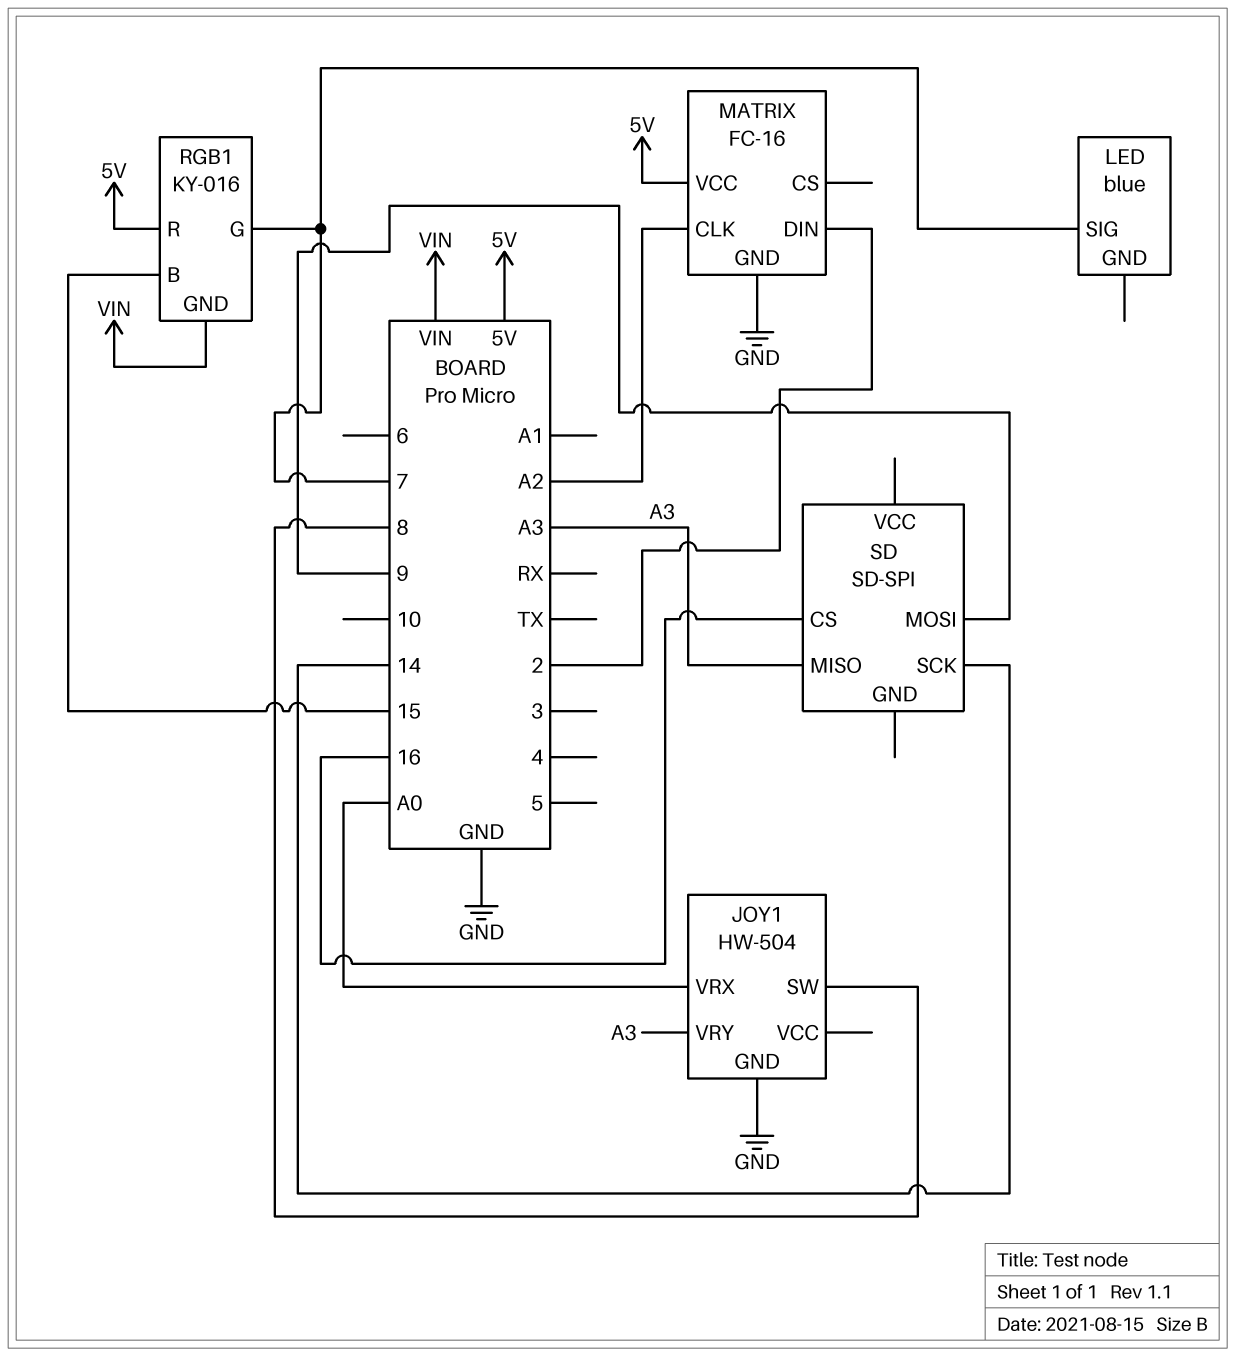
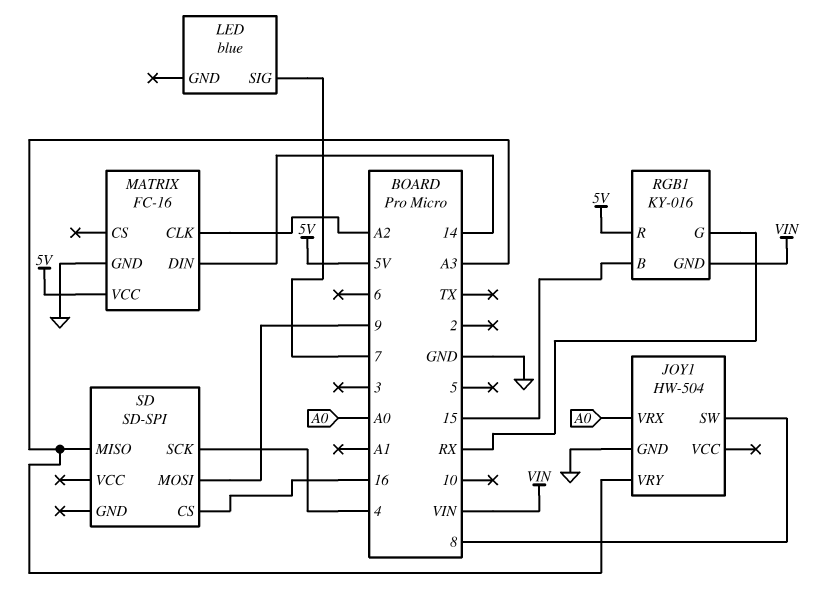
MATRIX pin DIN: 2 -> 14
RGB1 pin G: 7 -> RX
SD pin SCK: 14 -> 4

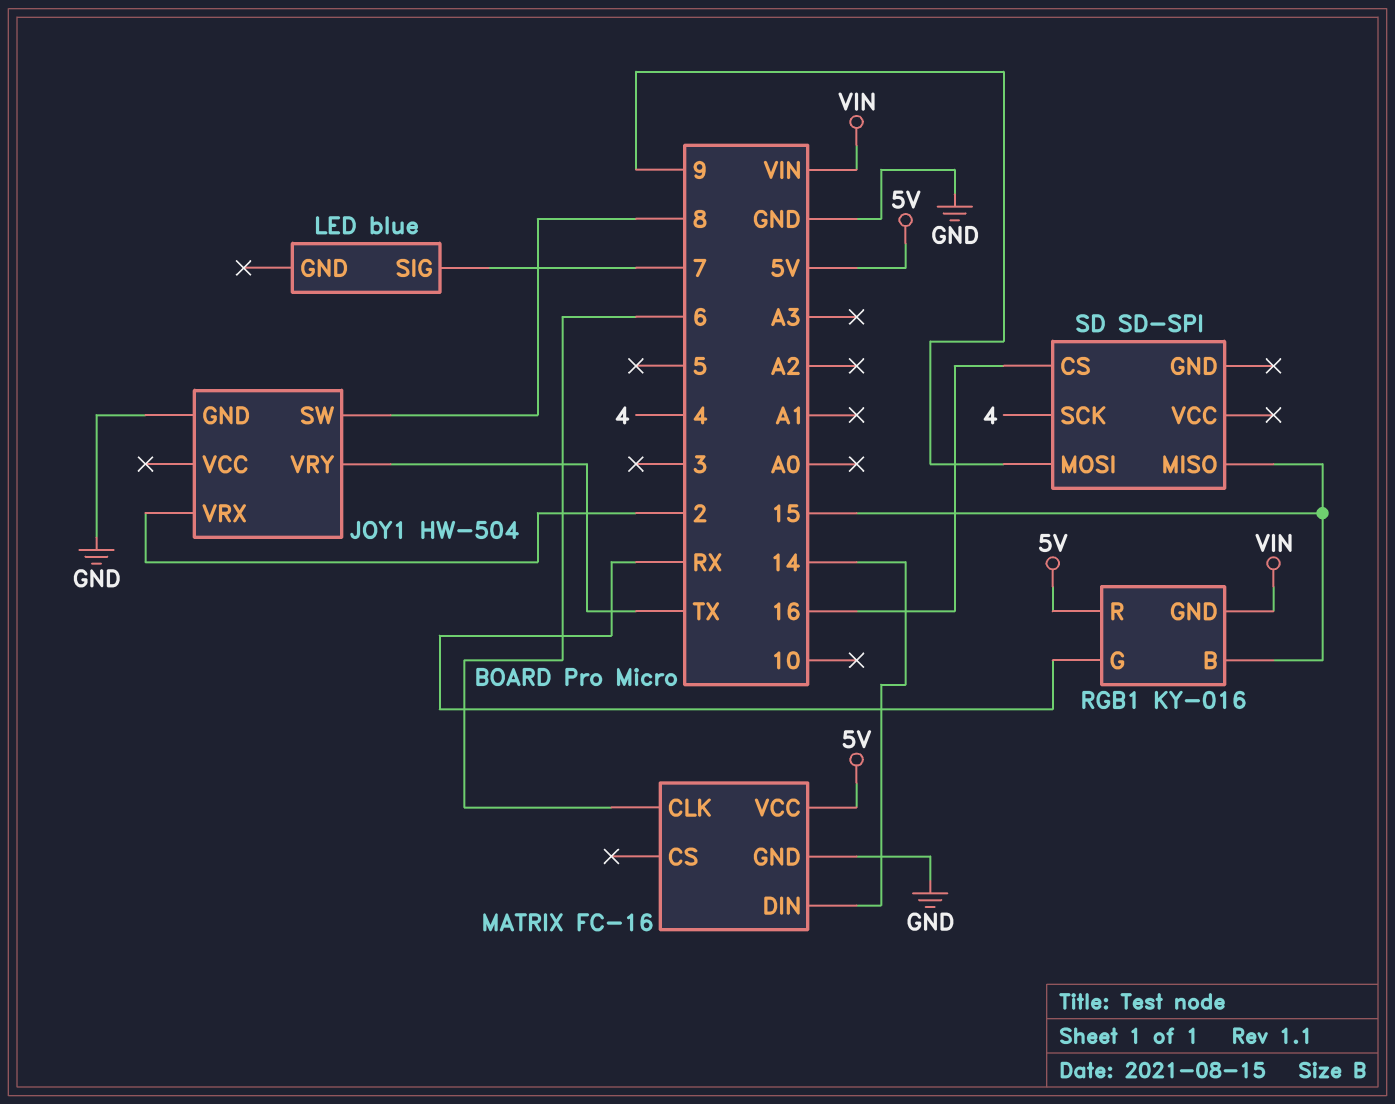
JOY1 pin VRX: A0 -> 2
JOY1 pin VRY: A3 -> TX
MATRIX pin CLK: A2 -> 6
SD pin MISO: A3 -> 15

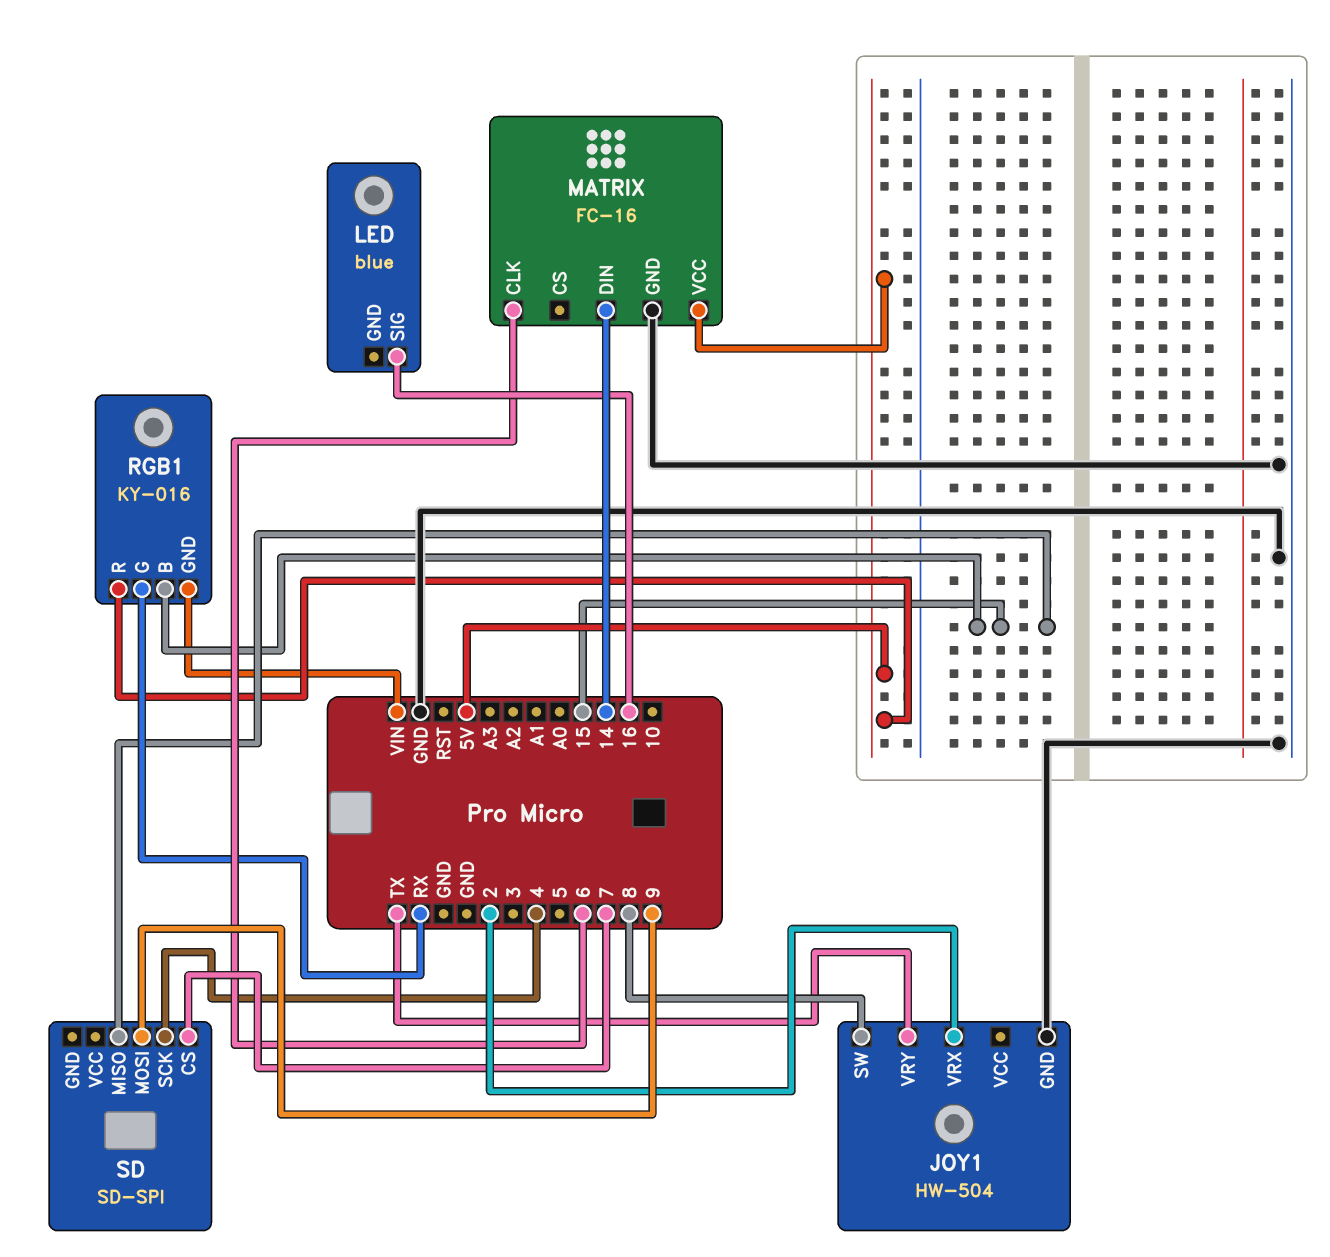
LED pin SIG: 7 -> 16
SD pin CS: 16 -> 7

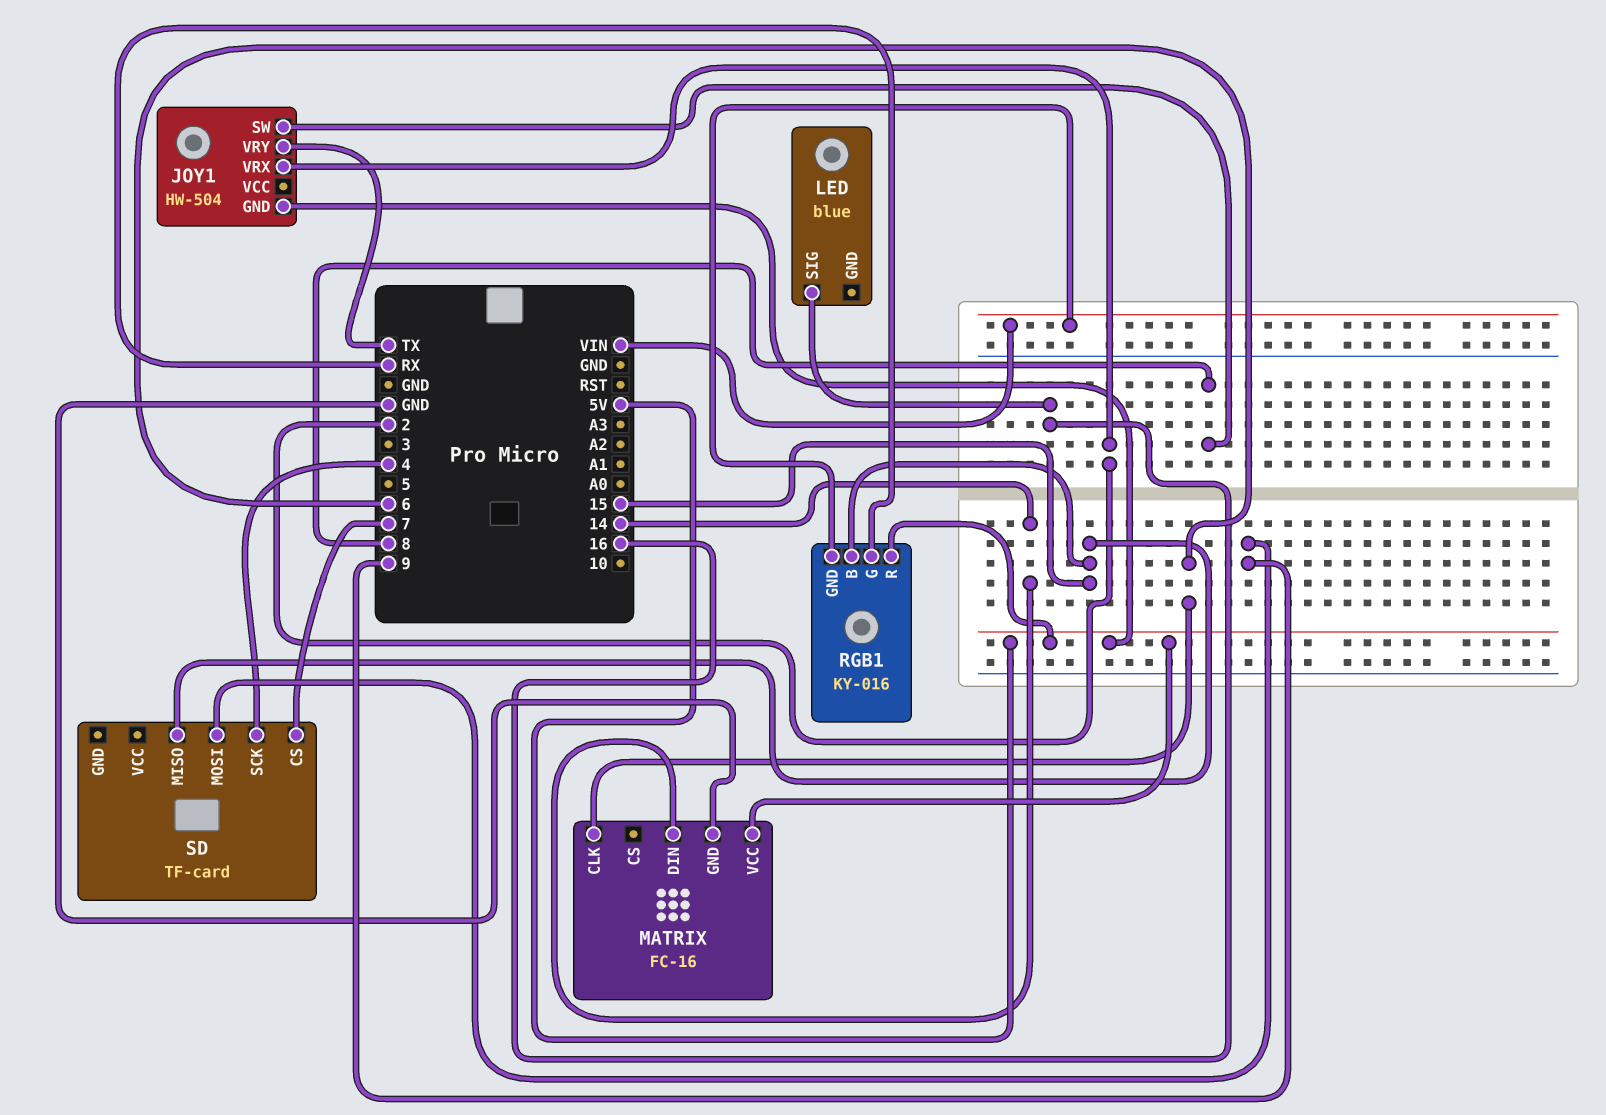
JOY1 pin GND: GND -> 5V
SD: SD-SPI -> TF-card

